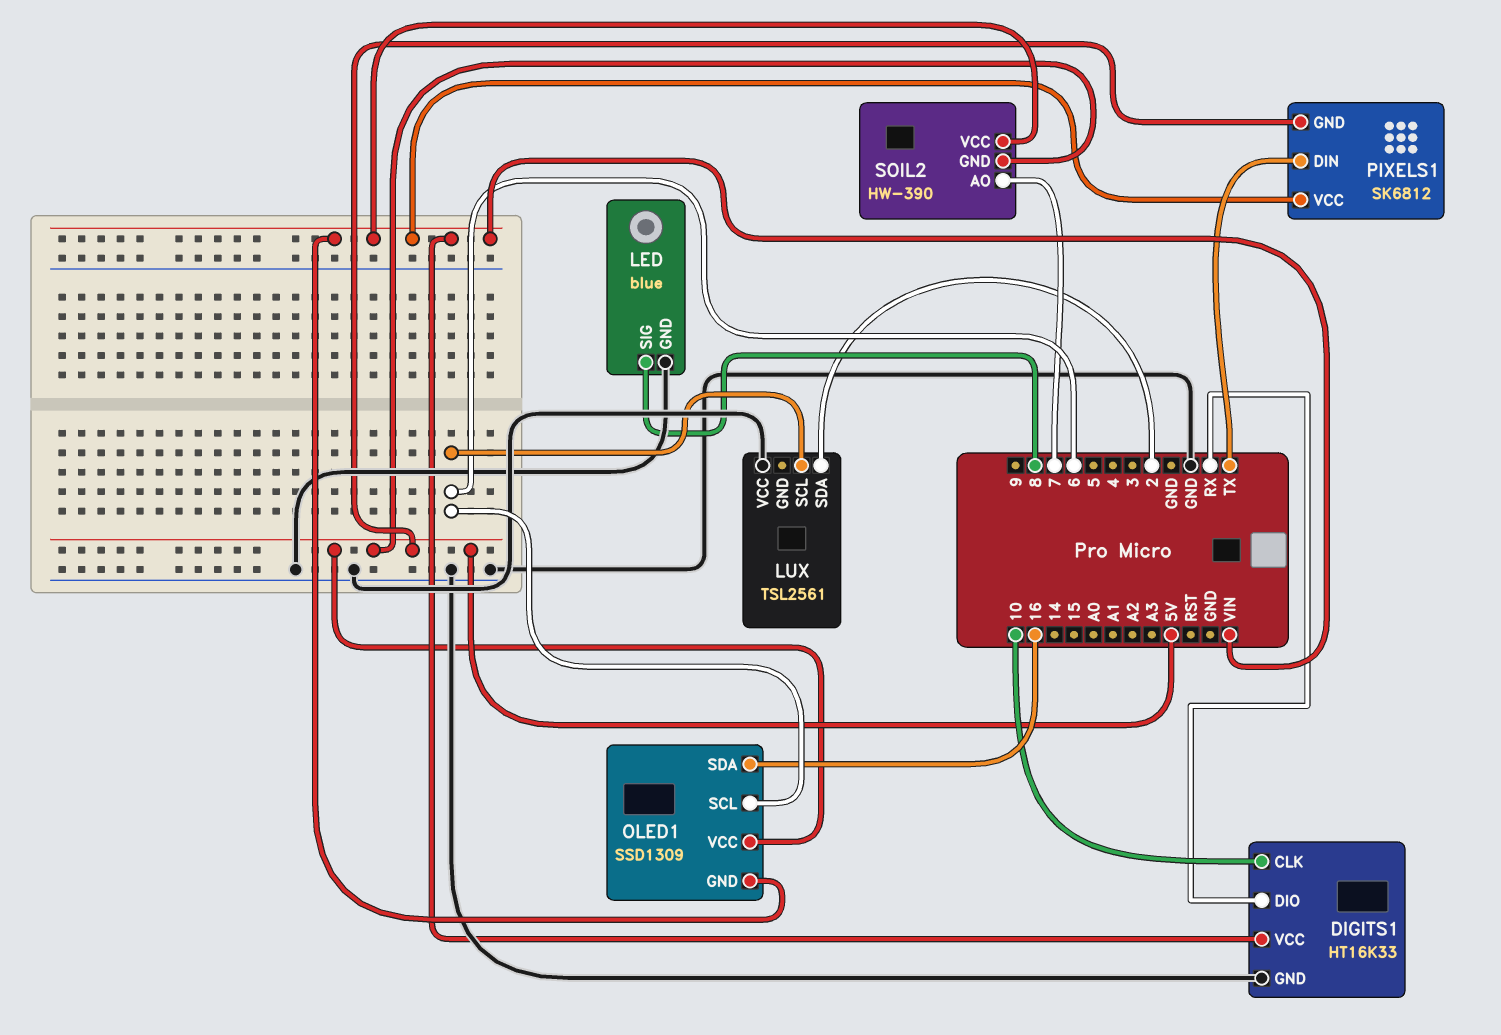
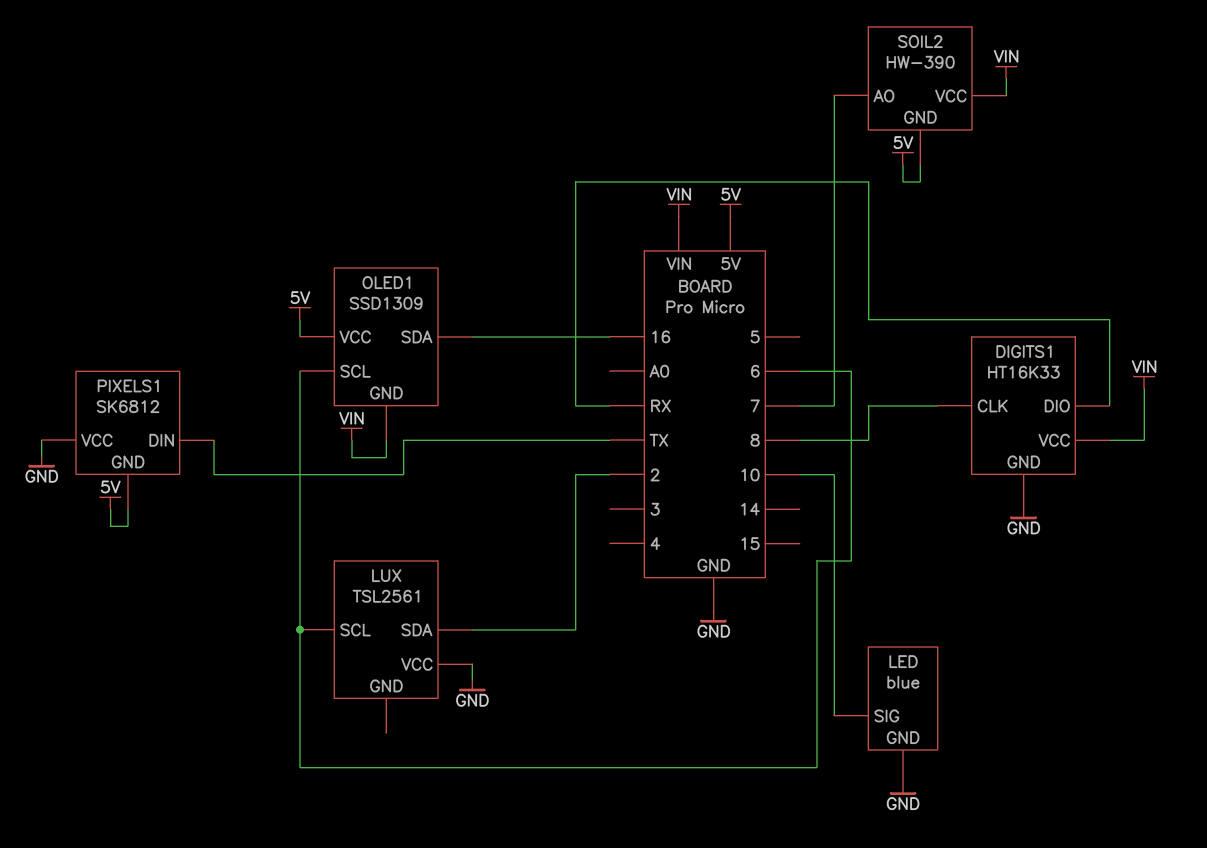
DIGITS1 pin CLK: 10 -> 8
LED pin SIG: 8 -> 10
PIXELS1 pin VCC: VIN -> GND

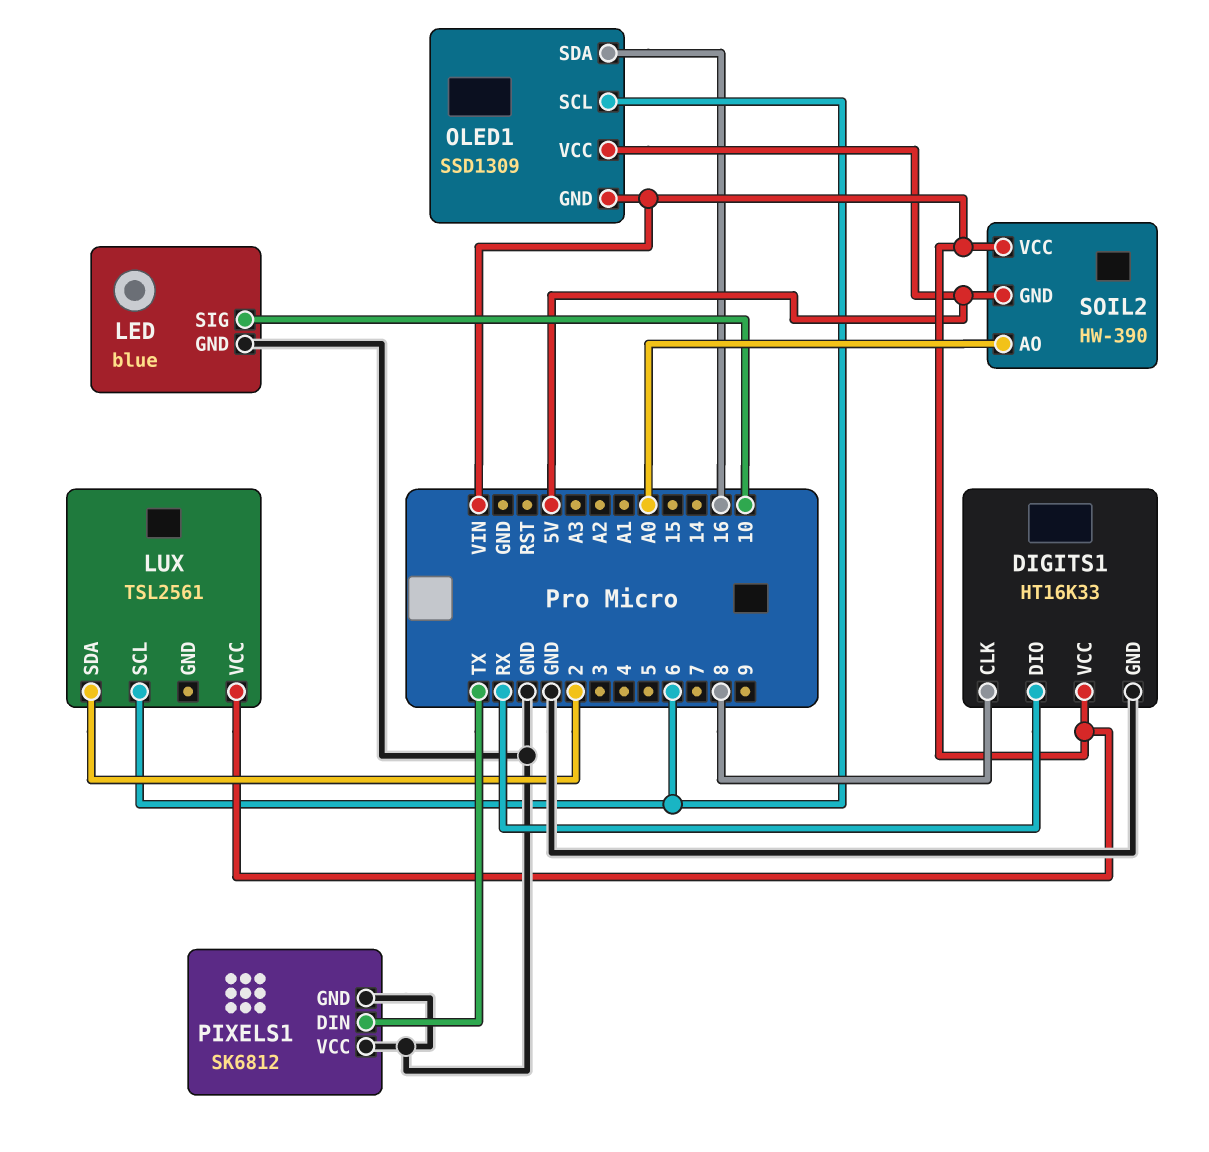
LUX pin VCC: GND -> VIN
PIXELS1 pin GND: 5V -> GND
SOIL2 pin AO: 7 -> A0

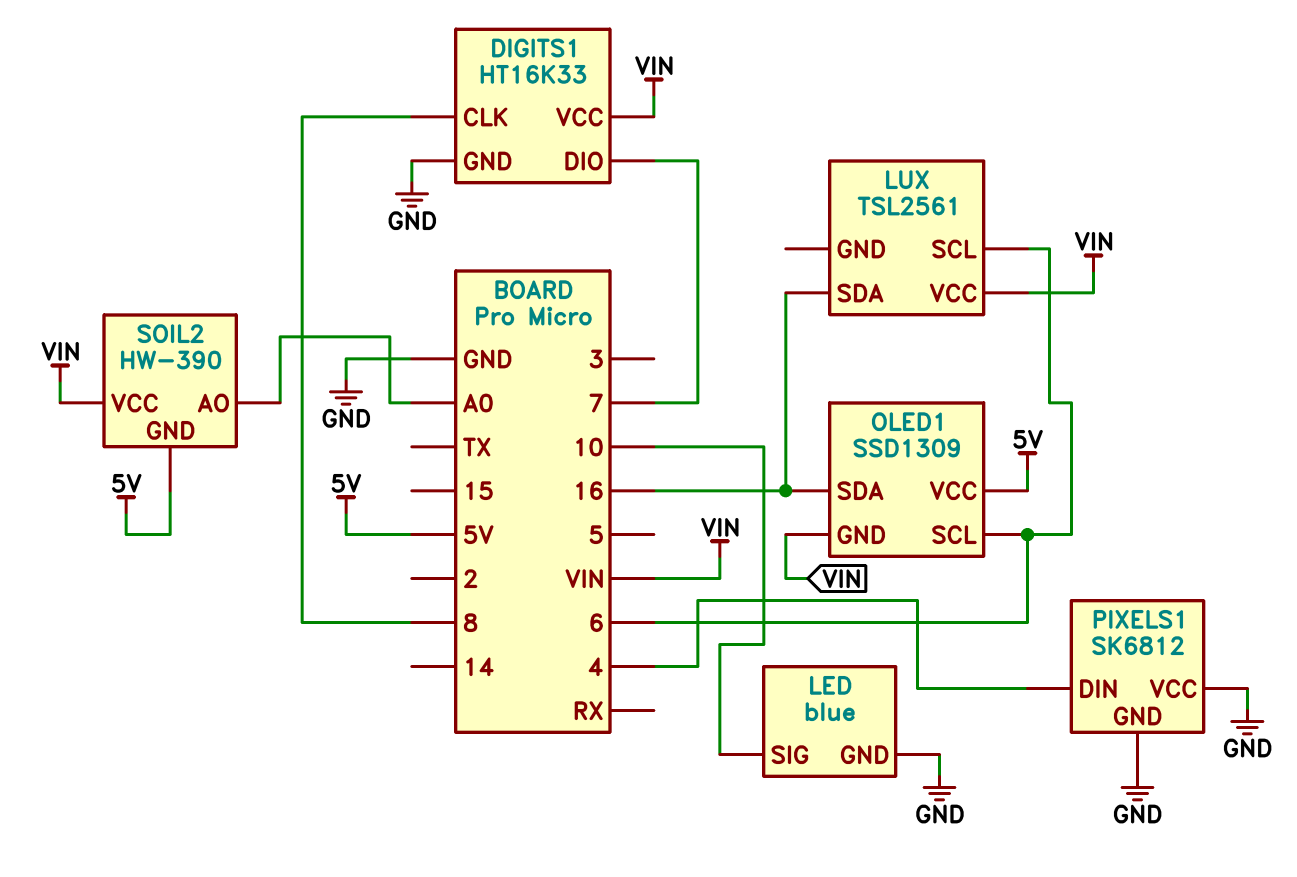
DIGITS1 pin DIO: RX -> 7
LUX pin SDA: 2 -> 16
PIXELS1 pin DIN: TX -> 4

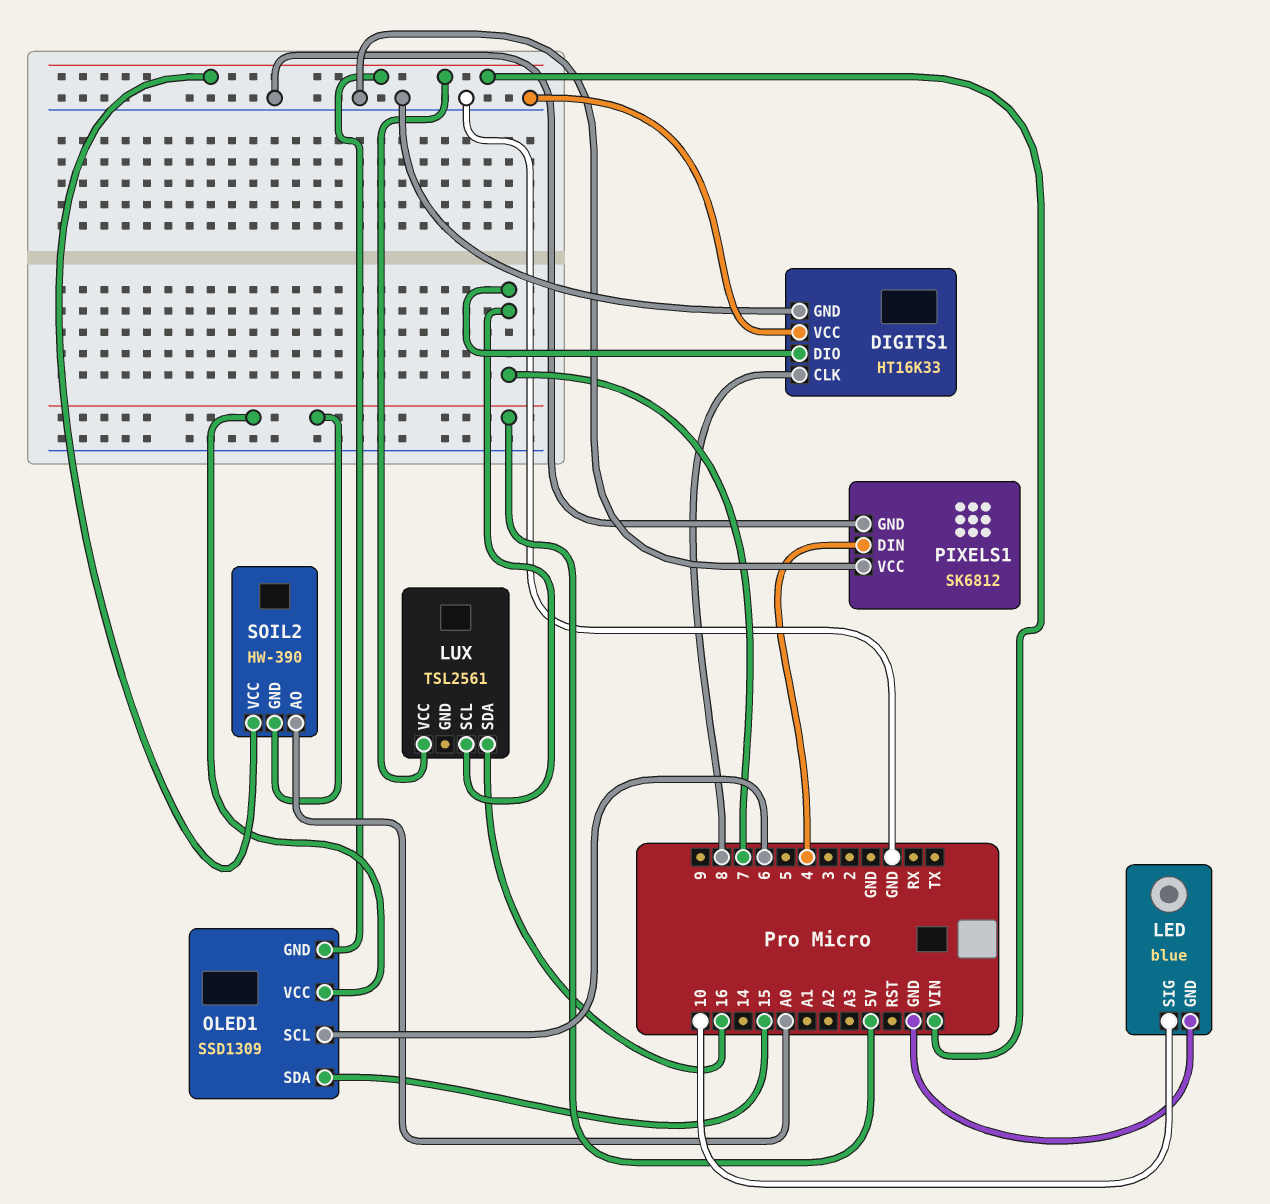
DIGITS1 pin VCC: VIN -> GND
LUX pin SCL: 6 -> 7
OLED1 pin SDA: 16 -> 15

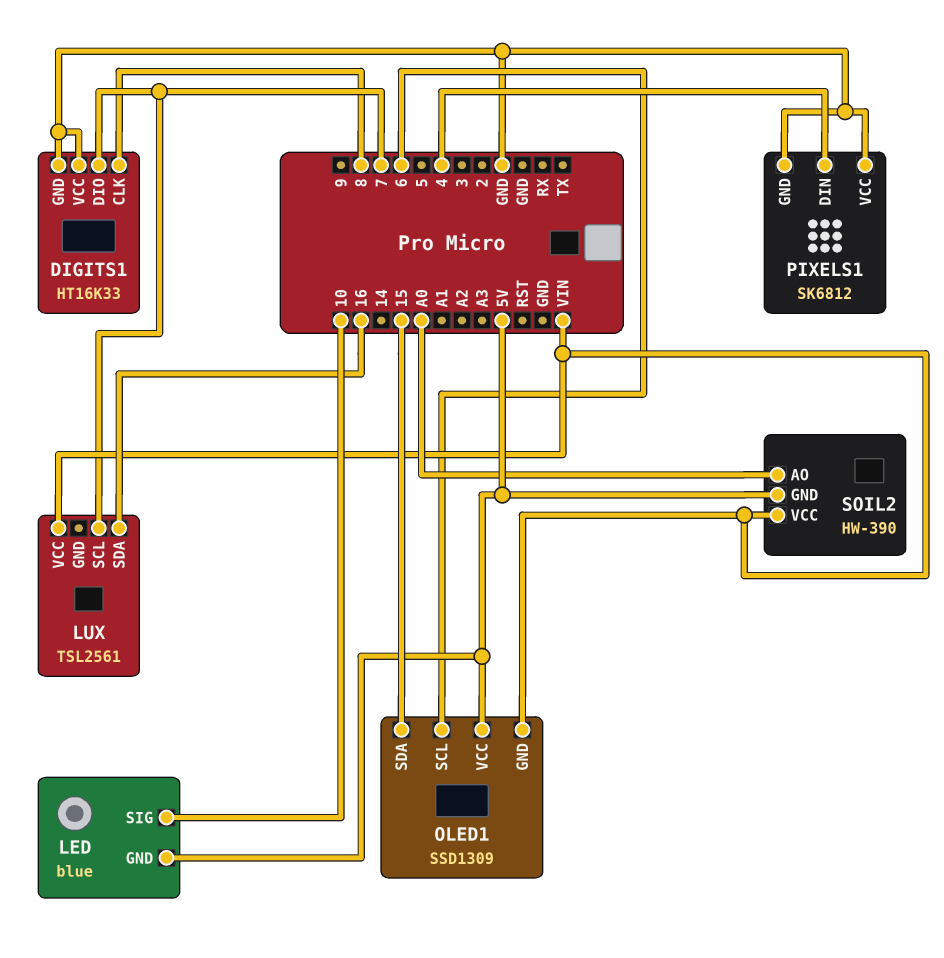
LED pin GND: GND -> 5V

